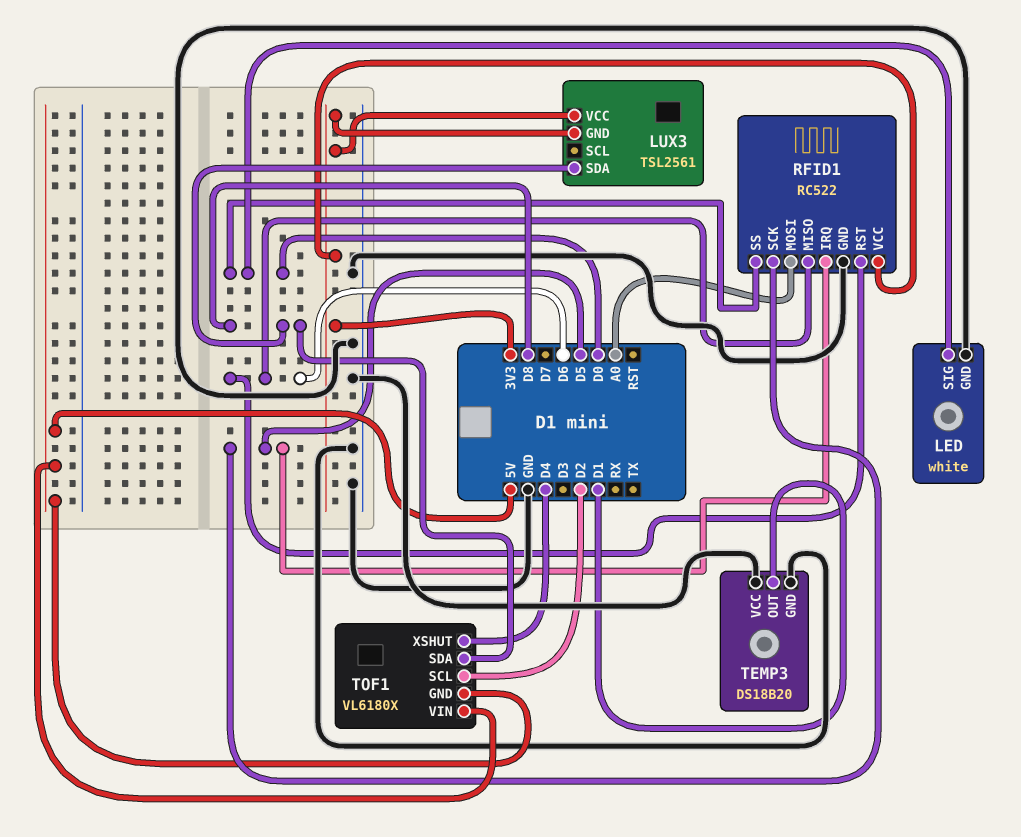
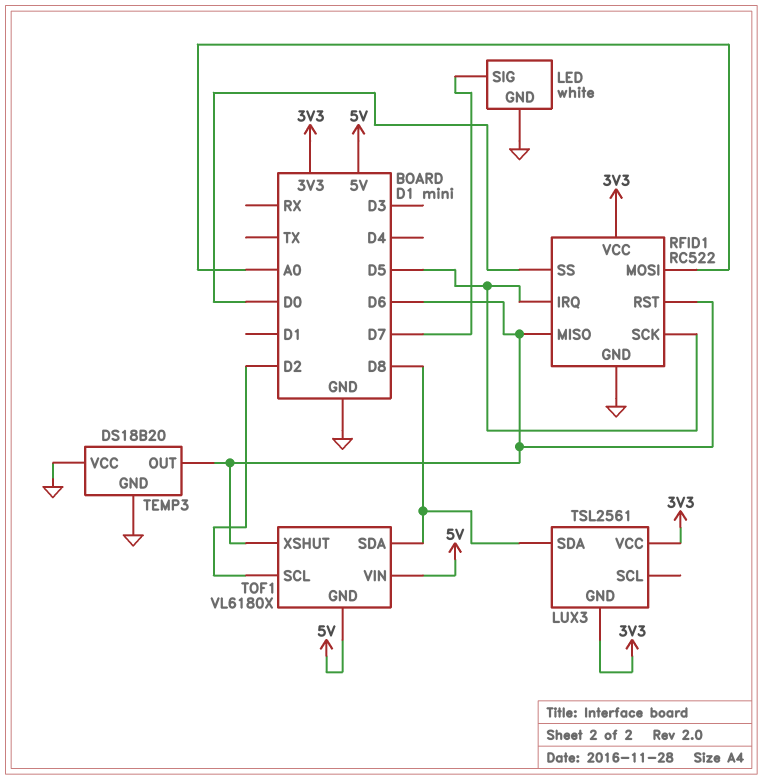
LED pin SIG: D0 -> D7
TEMP3 pin OUT: D1 -> D6
TOF1 pin XSHUT: D4 -> D6

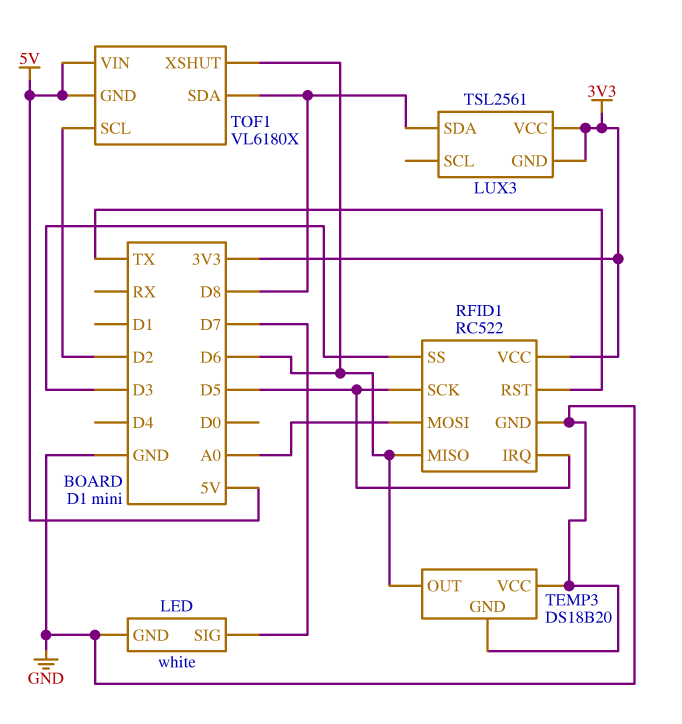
RFID1 pin RST: D6 -> TX
RFID1 pin SS: D0 -> D3

